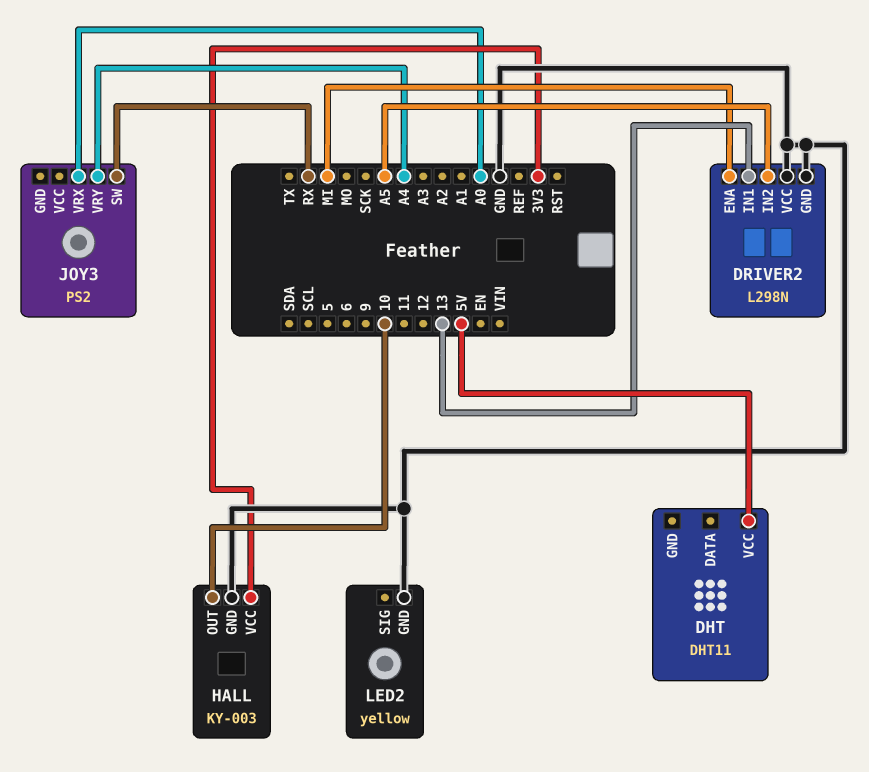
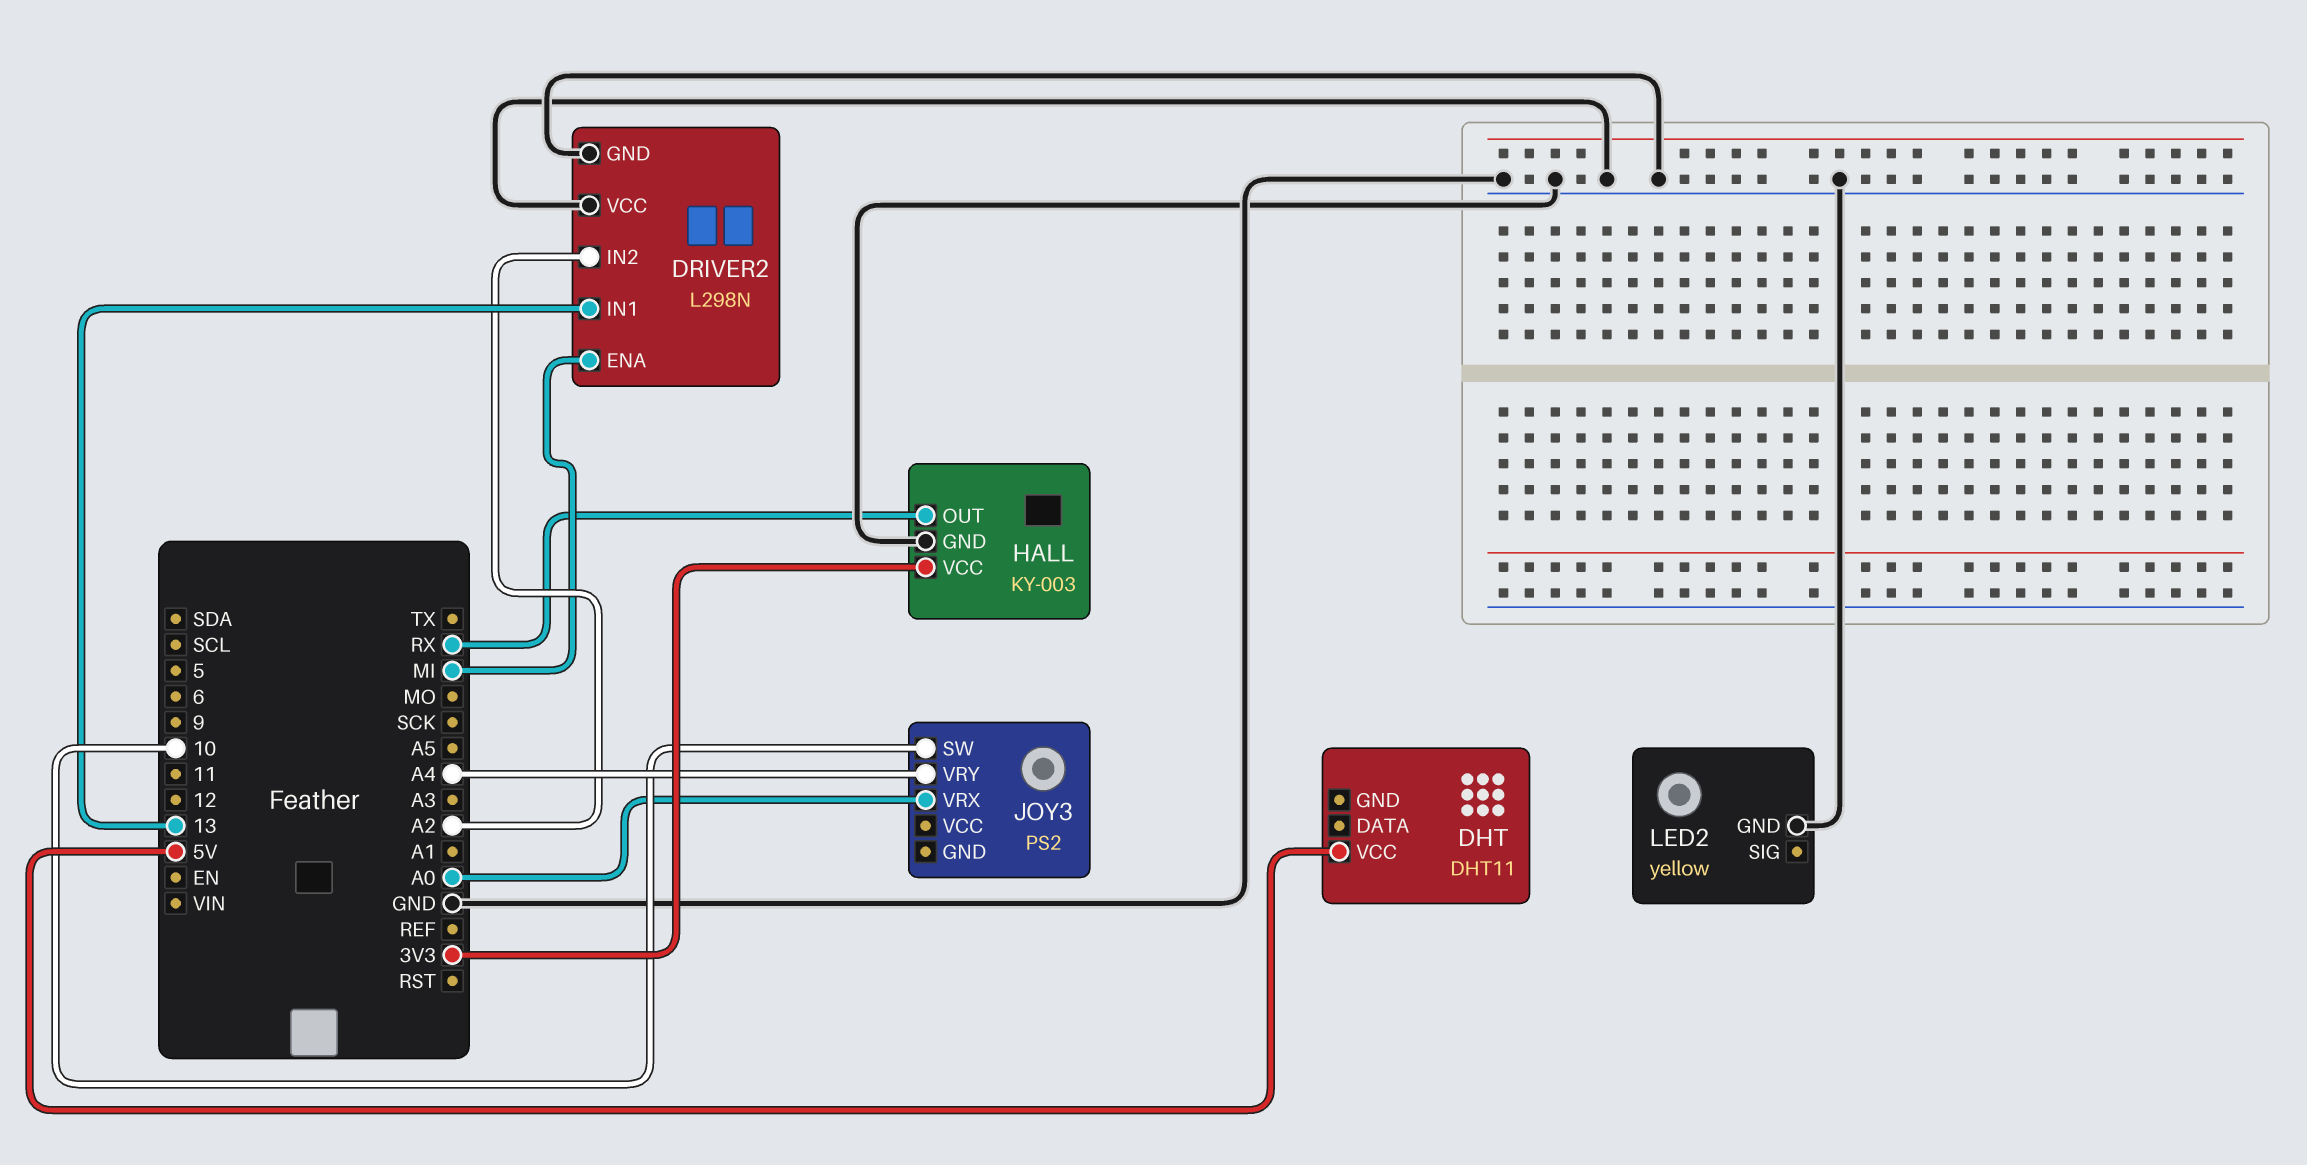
DRIVER2 pin IN2: A5 -> A2
HALL pin OUT: 10 -> RX
JOY3 pin SW: RX -> 10

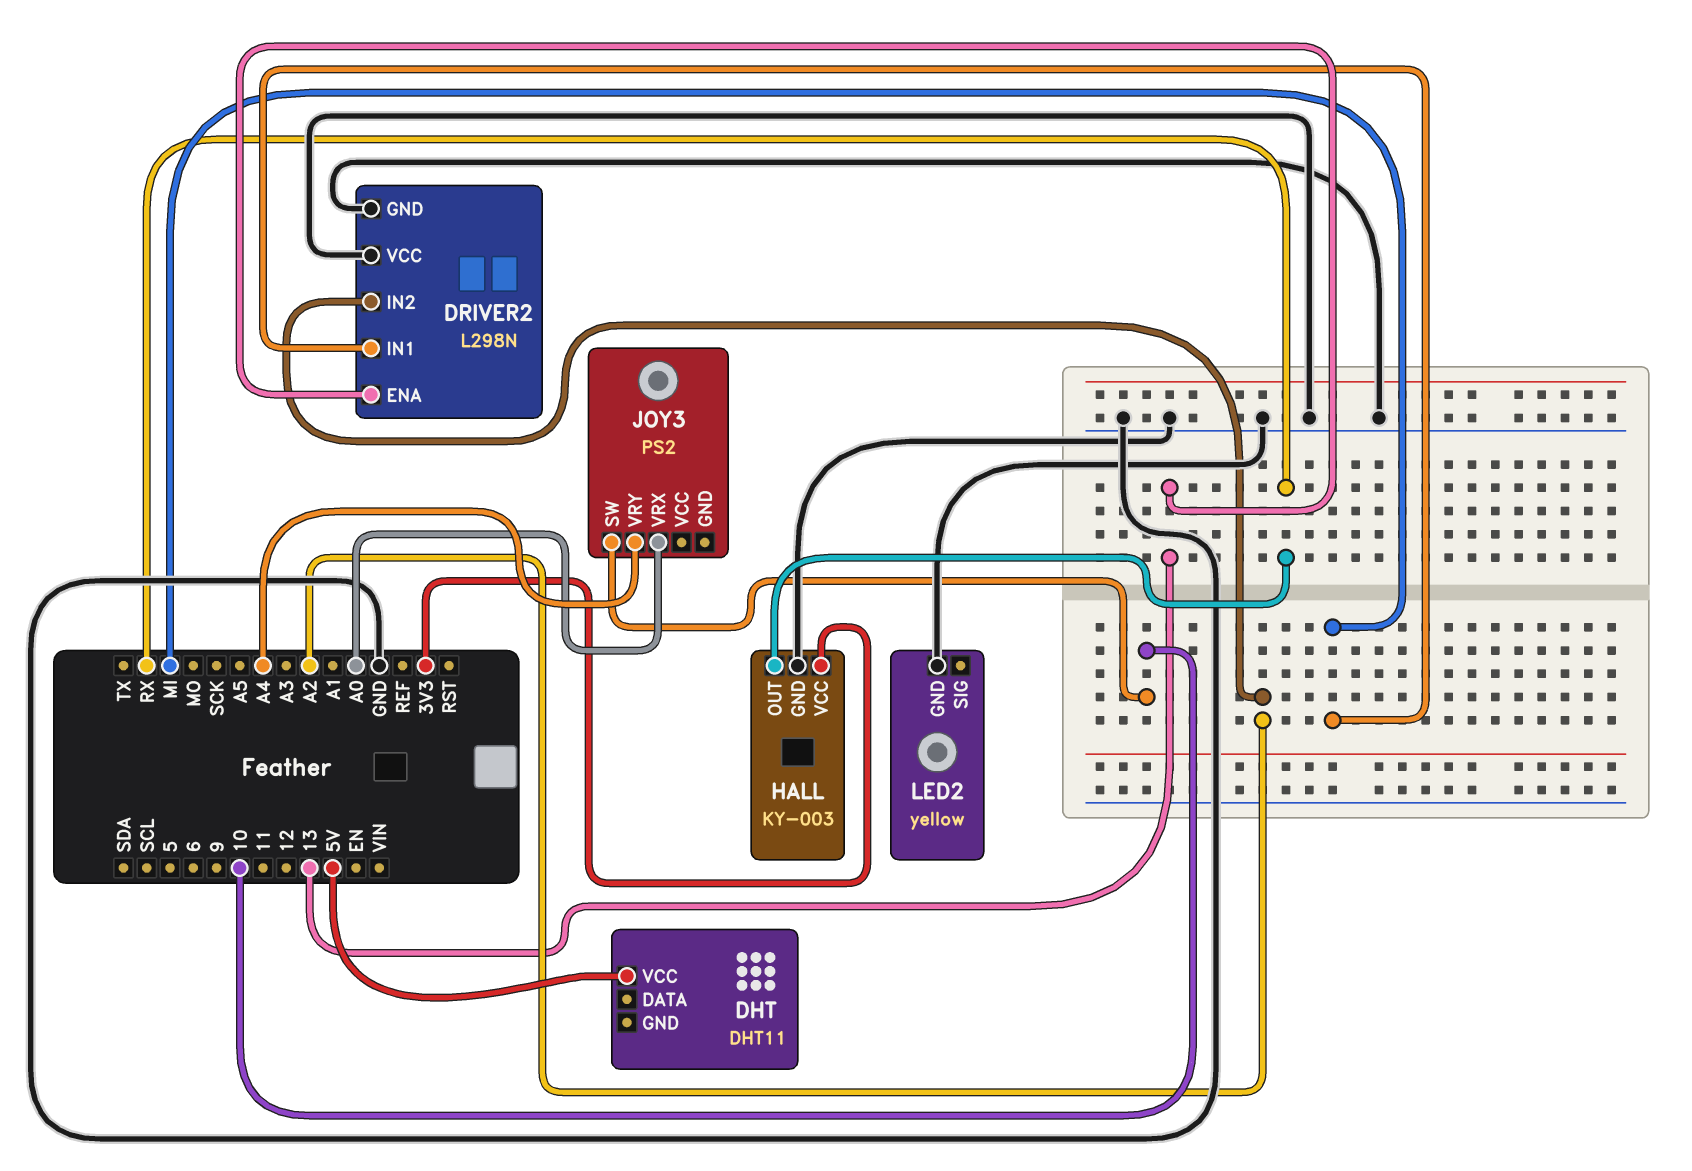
DRIVER2 pin ENA: MI -> 13
DRIVER2 pin IN1: 13 -> MI

